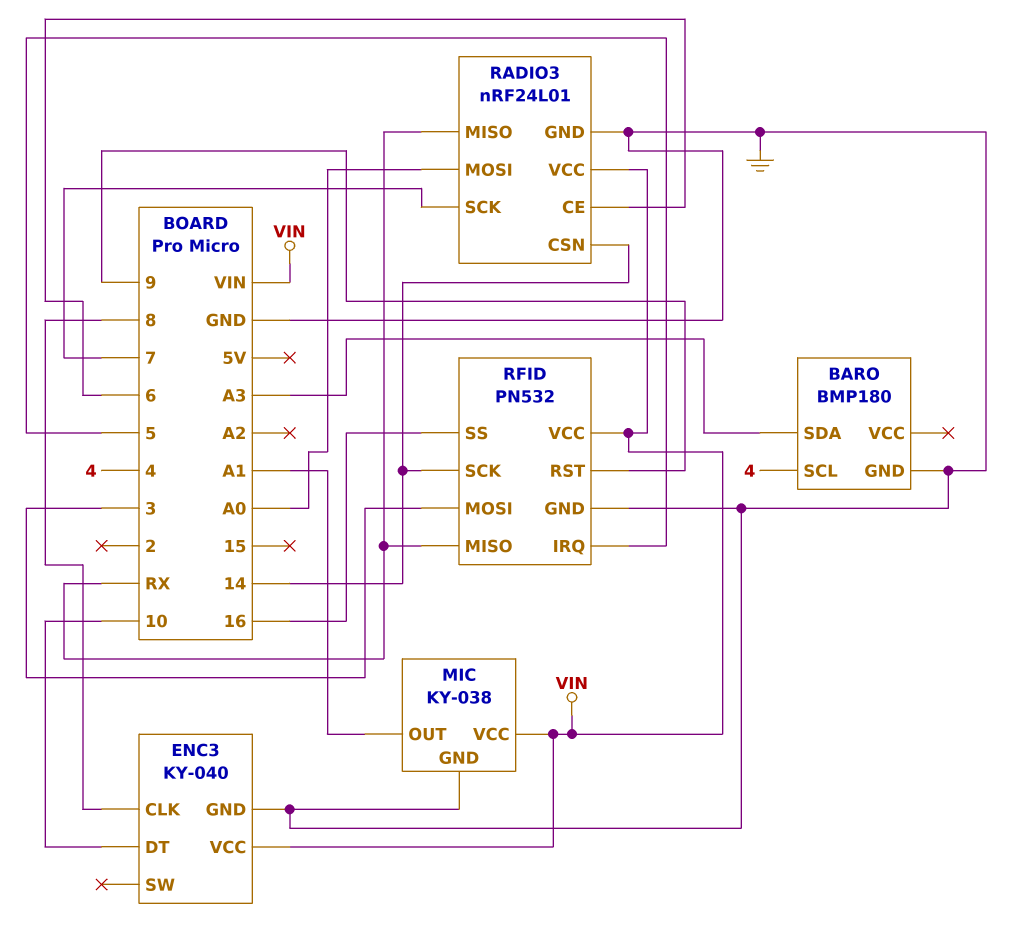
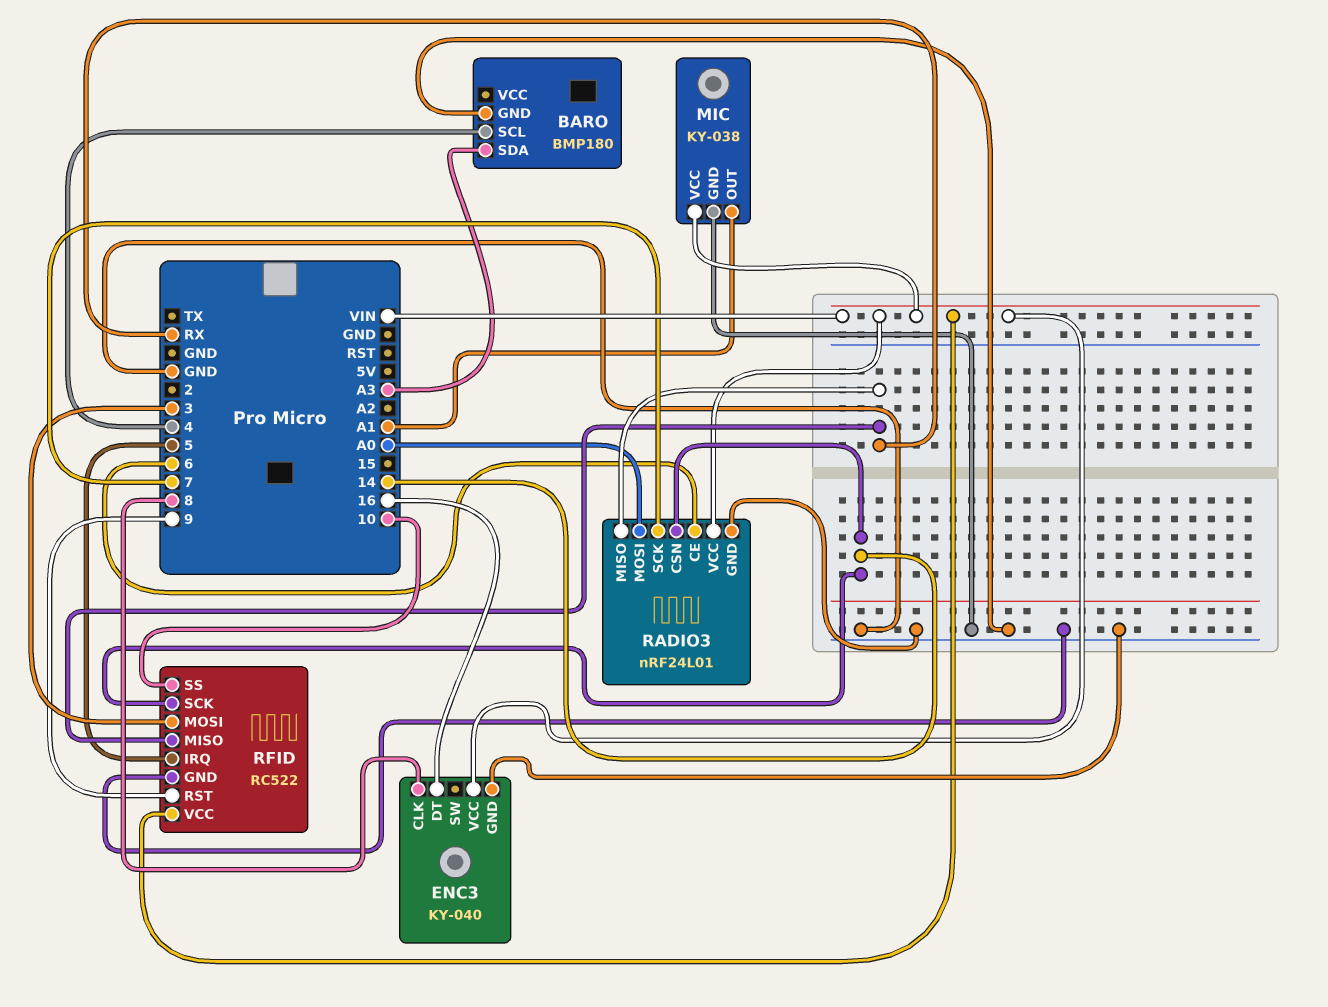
ENC3 pin DT: 10 -> 16
RFID: PN532 -> RC522
RFID pin SS: 16 -> 10

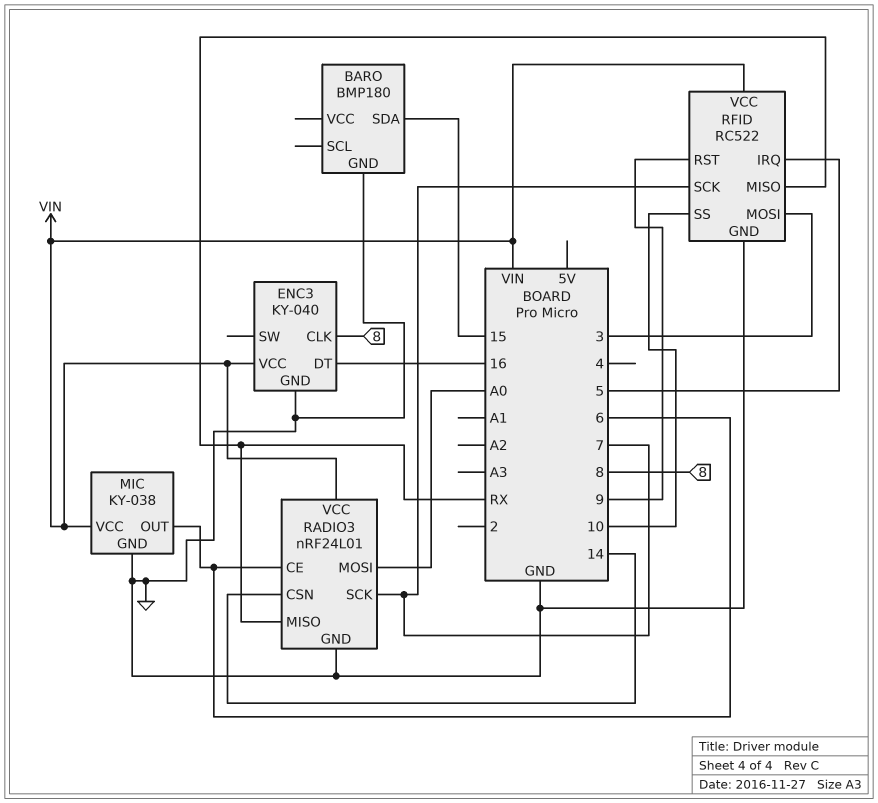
BARO pin SCL: 4 -> none
BARO pin SDA: A3 -> 15
MIC pin OUT: A1 -> 6
RFID pin SCK: 14 -> 7

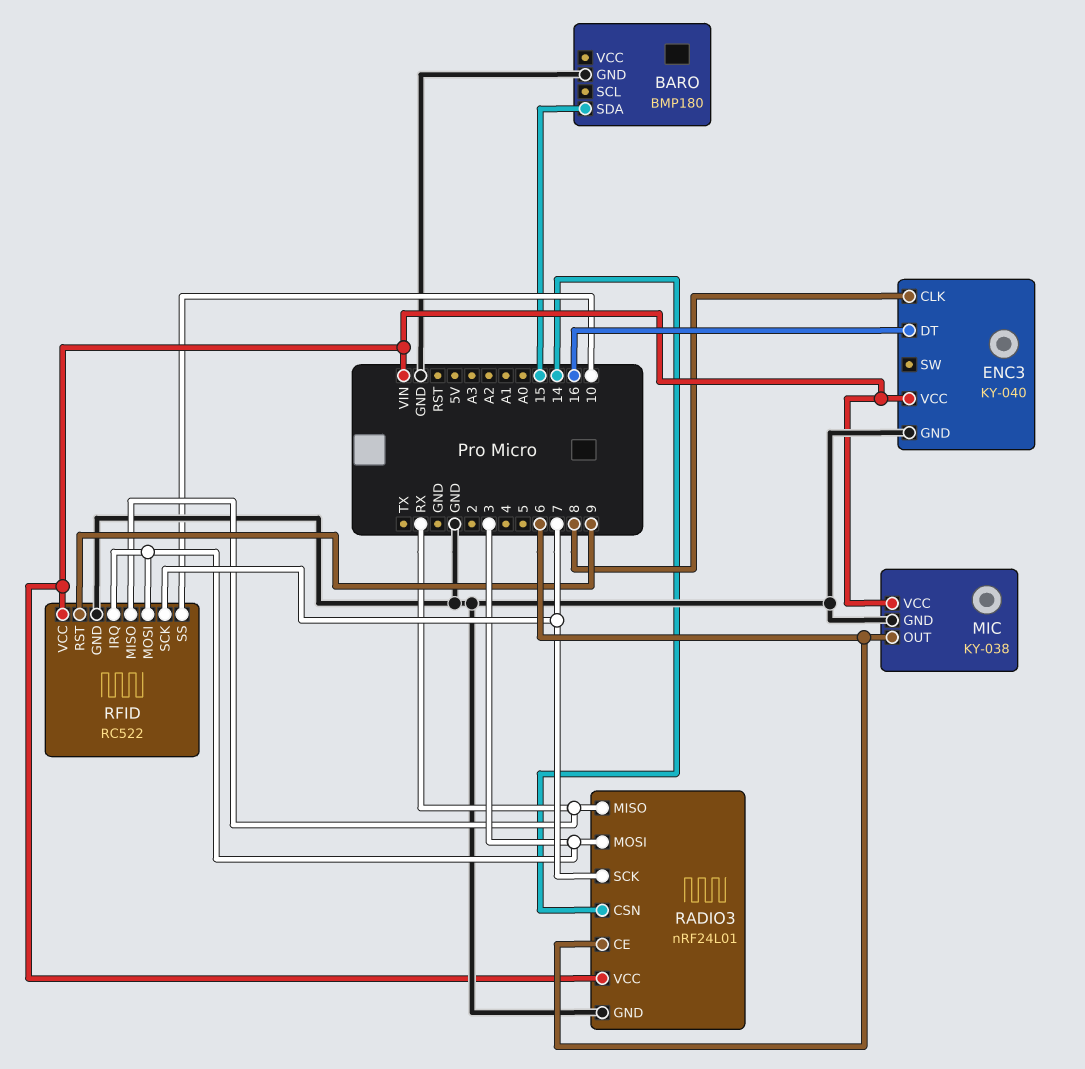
RADIO3 pin MOSI: A0 -> 3
RFID pin IRQ: 5 -> 3

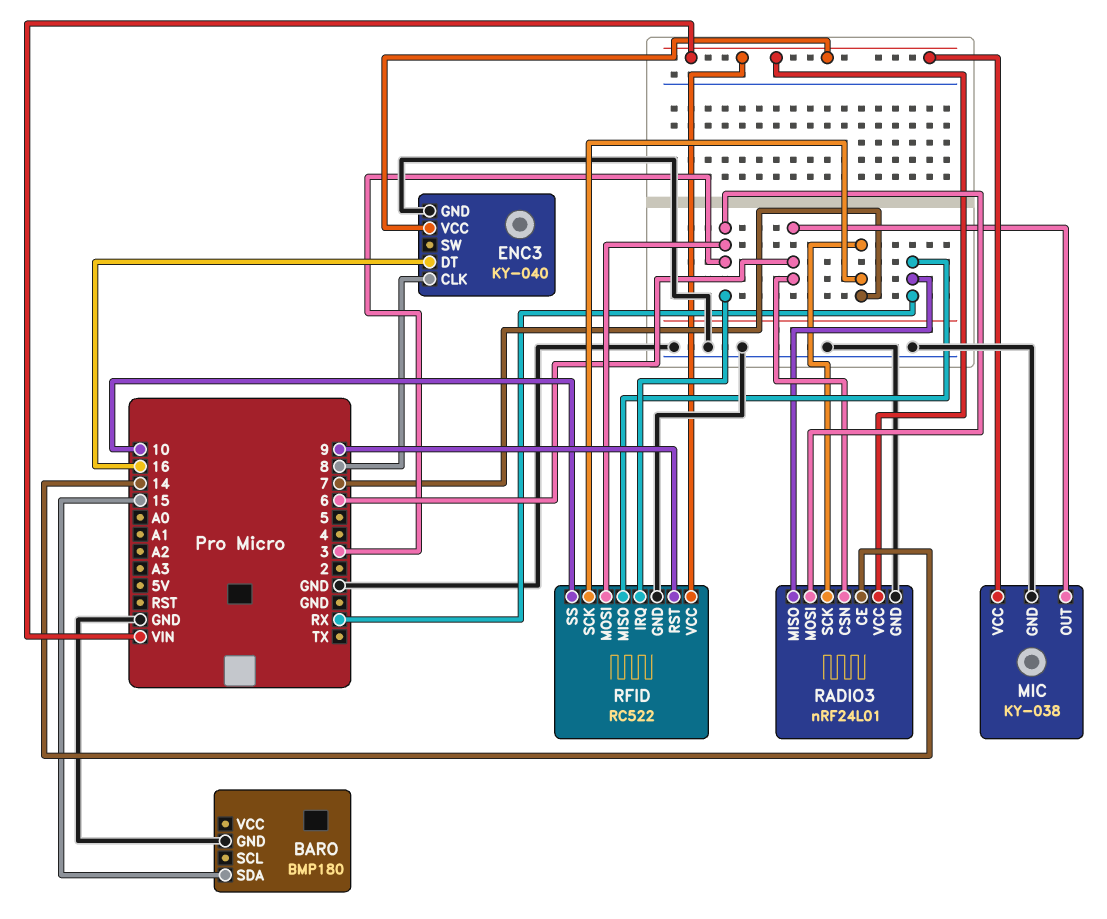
RADIO3 pin CE: 6 -> 14
RADIO3 pin CSN: 14 -> 6

